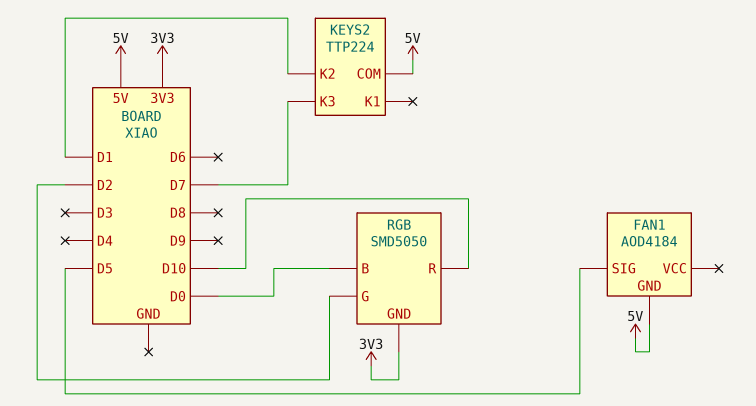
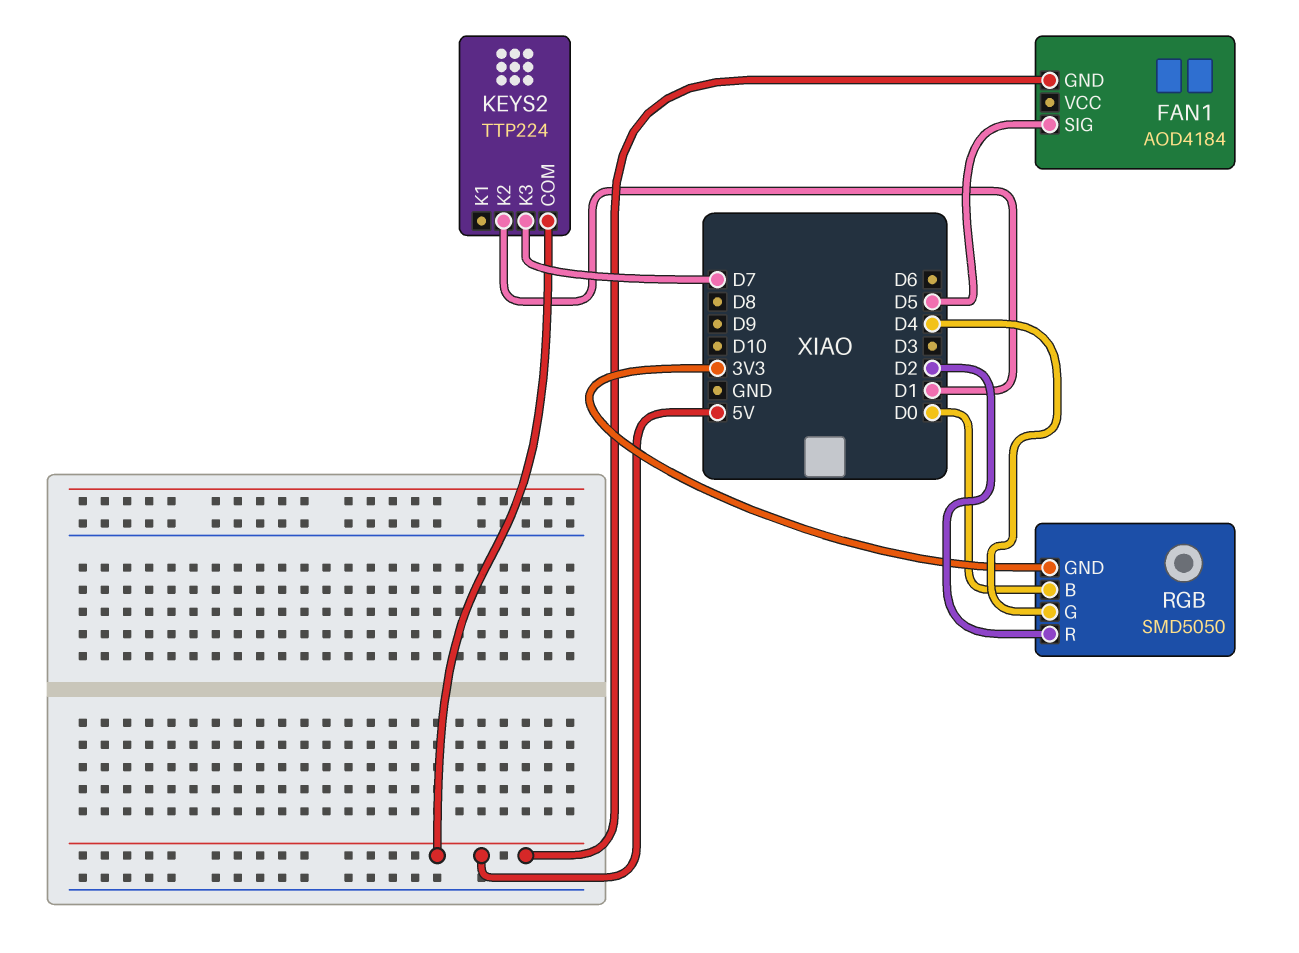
RGB pin G: D2 -> D4
RGB pin R: D10 -> D2

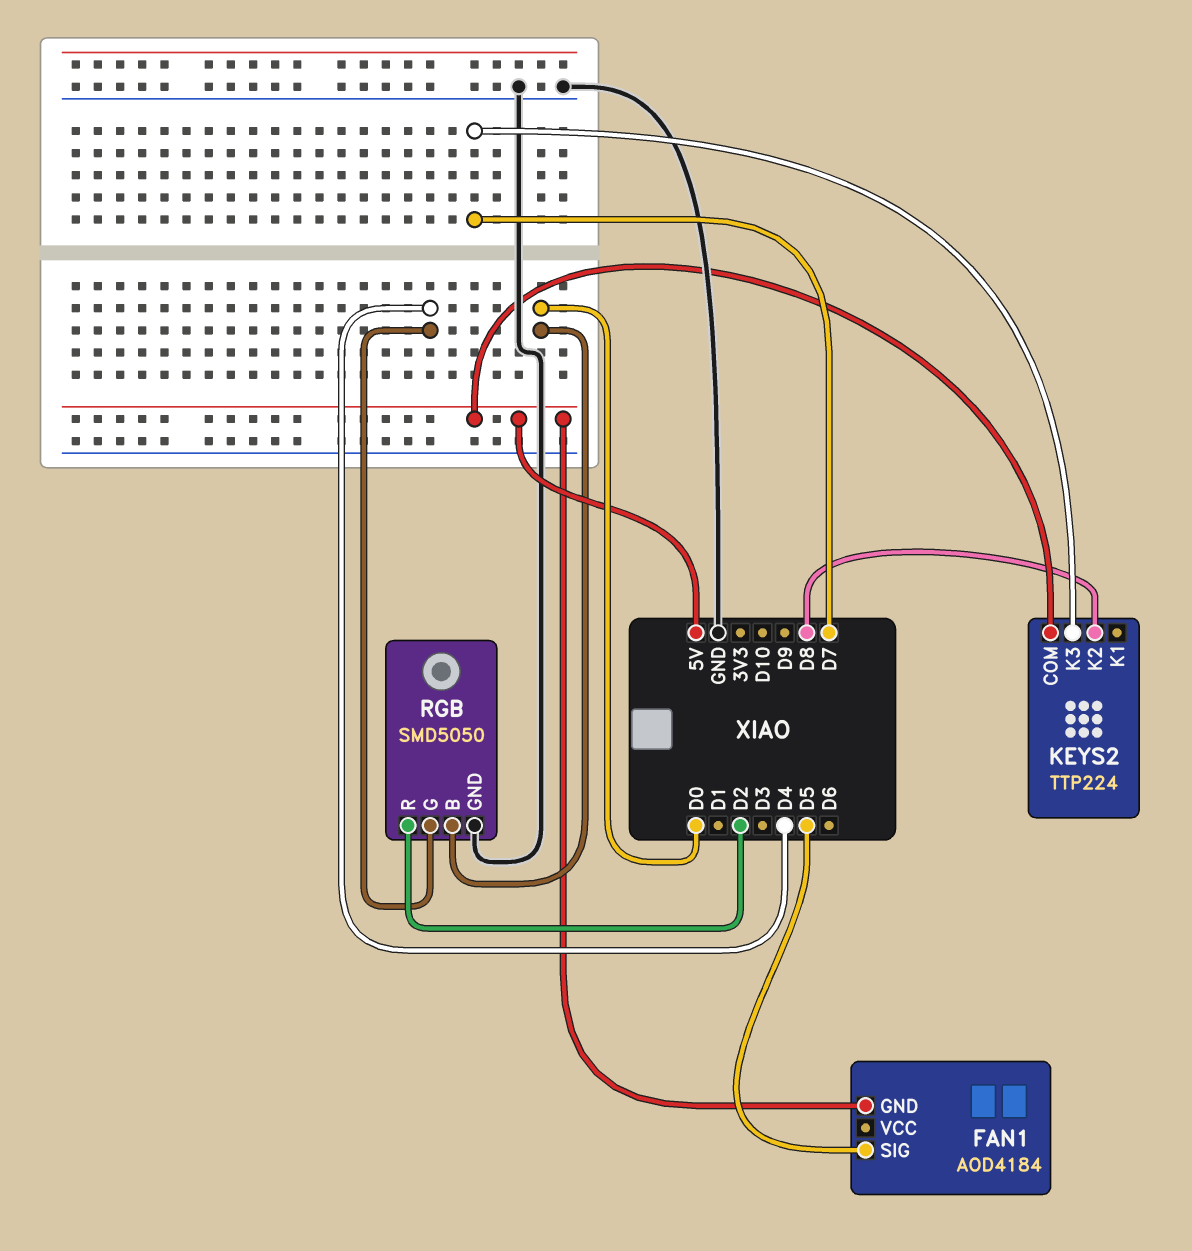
KEYS2 pin K2: D1 -> D8
RGB pin GND: 3V3 -> GND

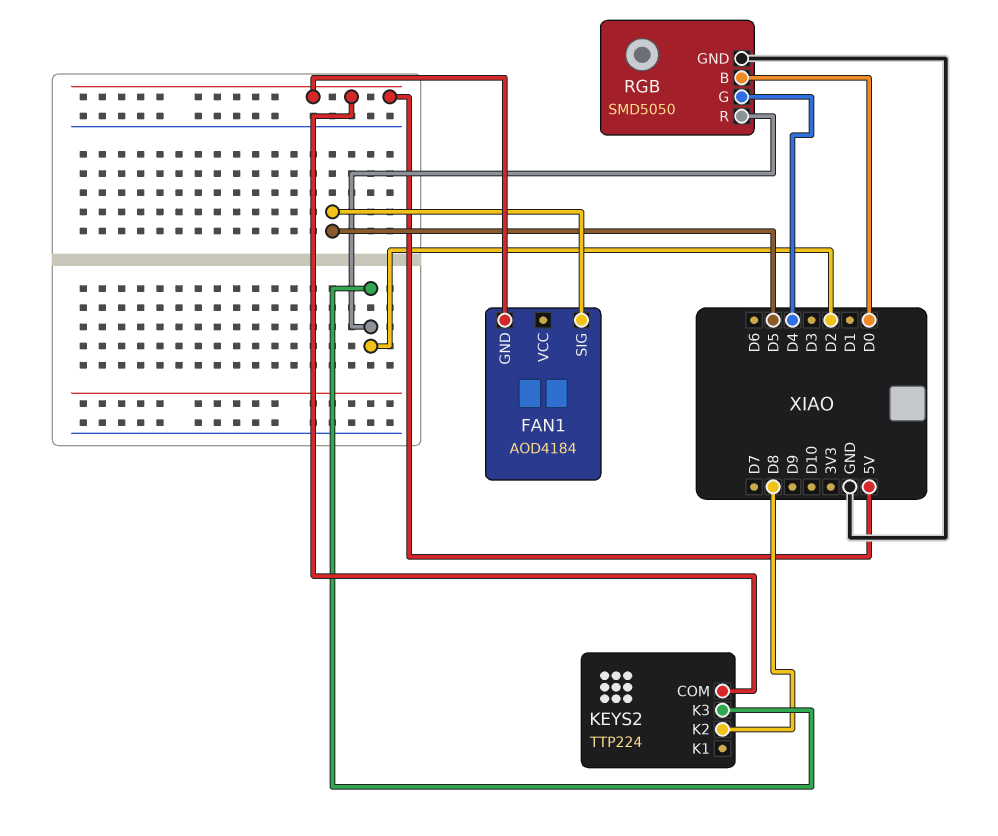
KEYS2 pin K3: D7 -> D2

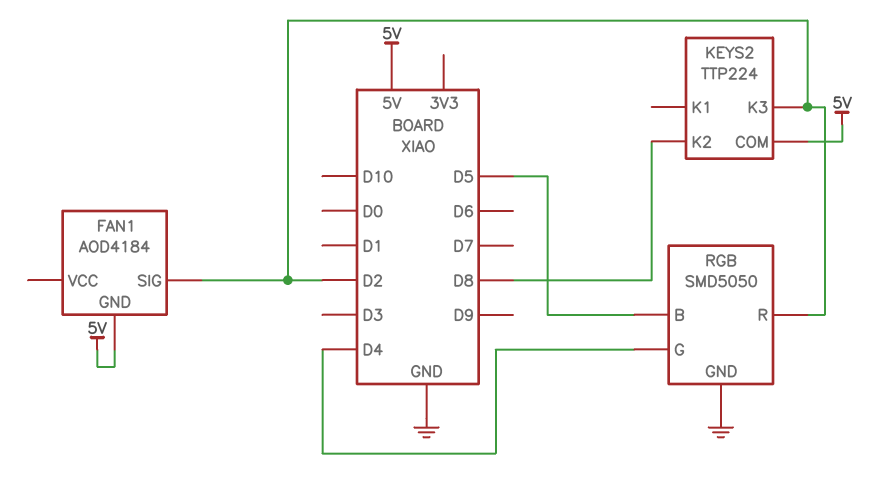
FAN1 pin SIG: D5 -> D2
RGB pin B: D0 -> D5

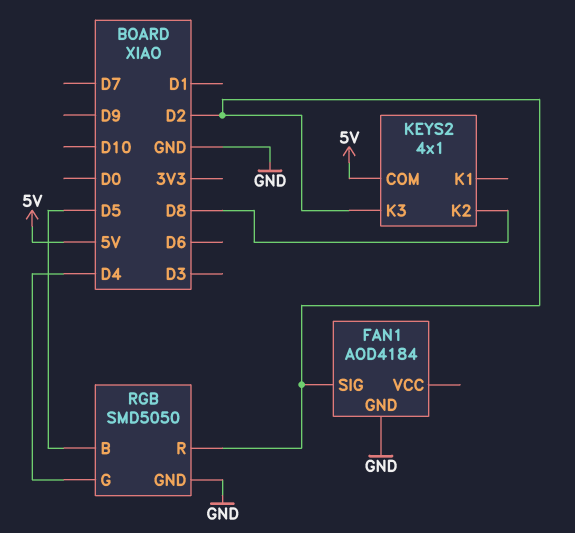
FAN1 pin GND: 5V -> GND
KEYS2: TTP224 -> 4x1

